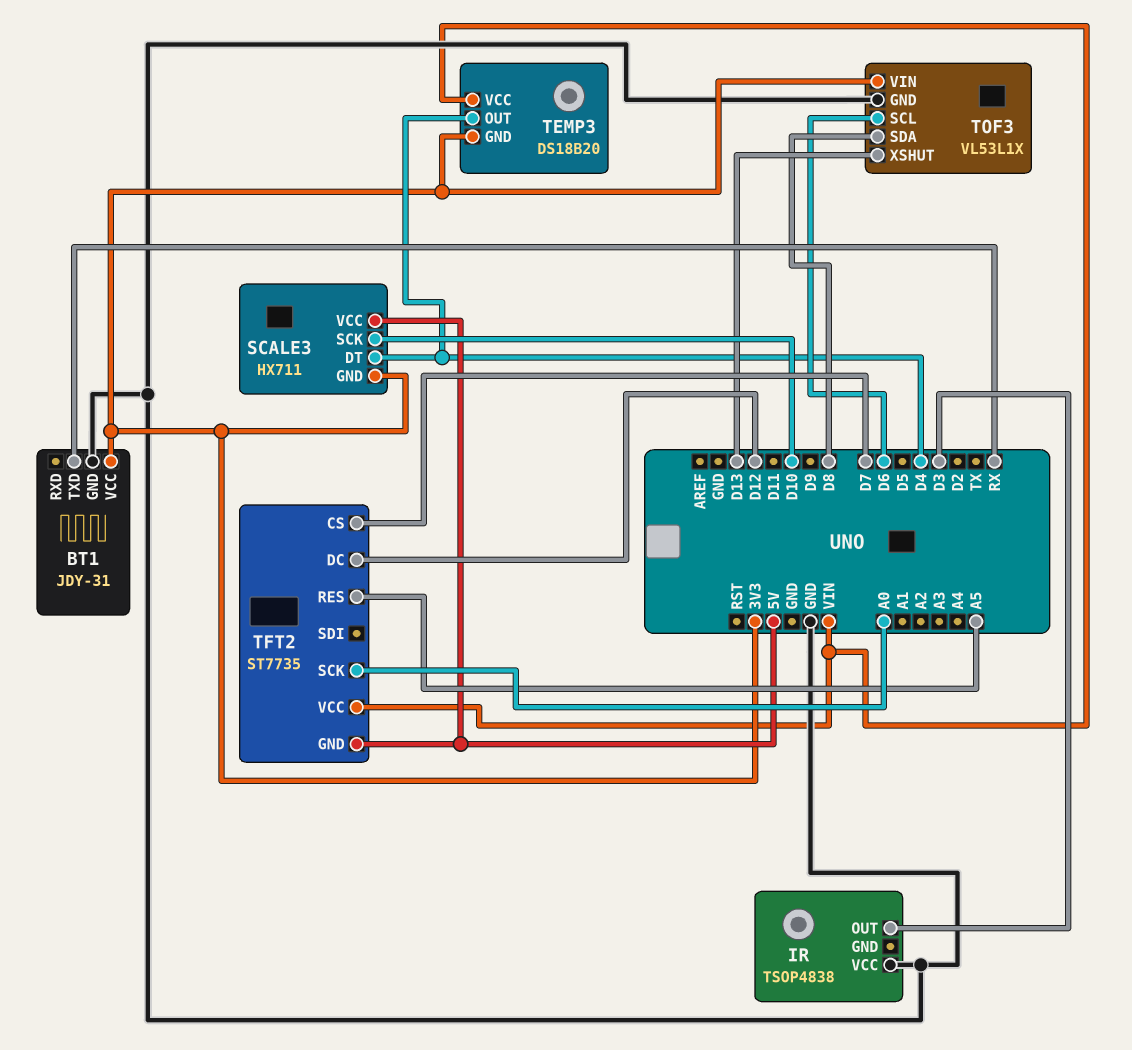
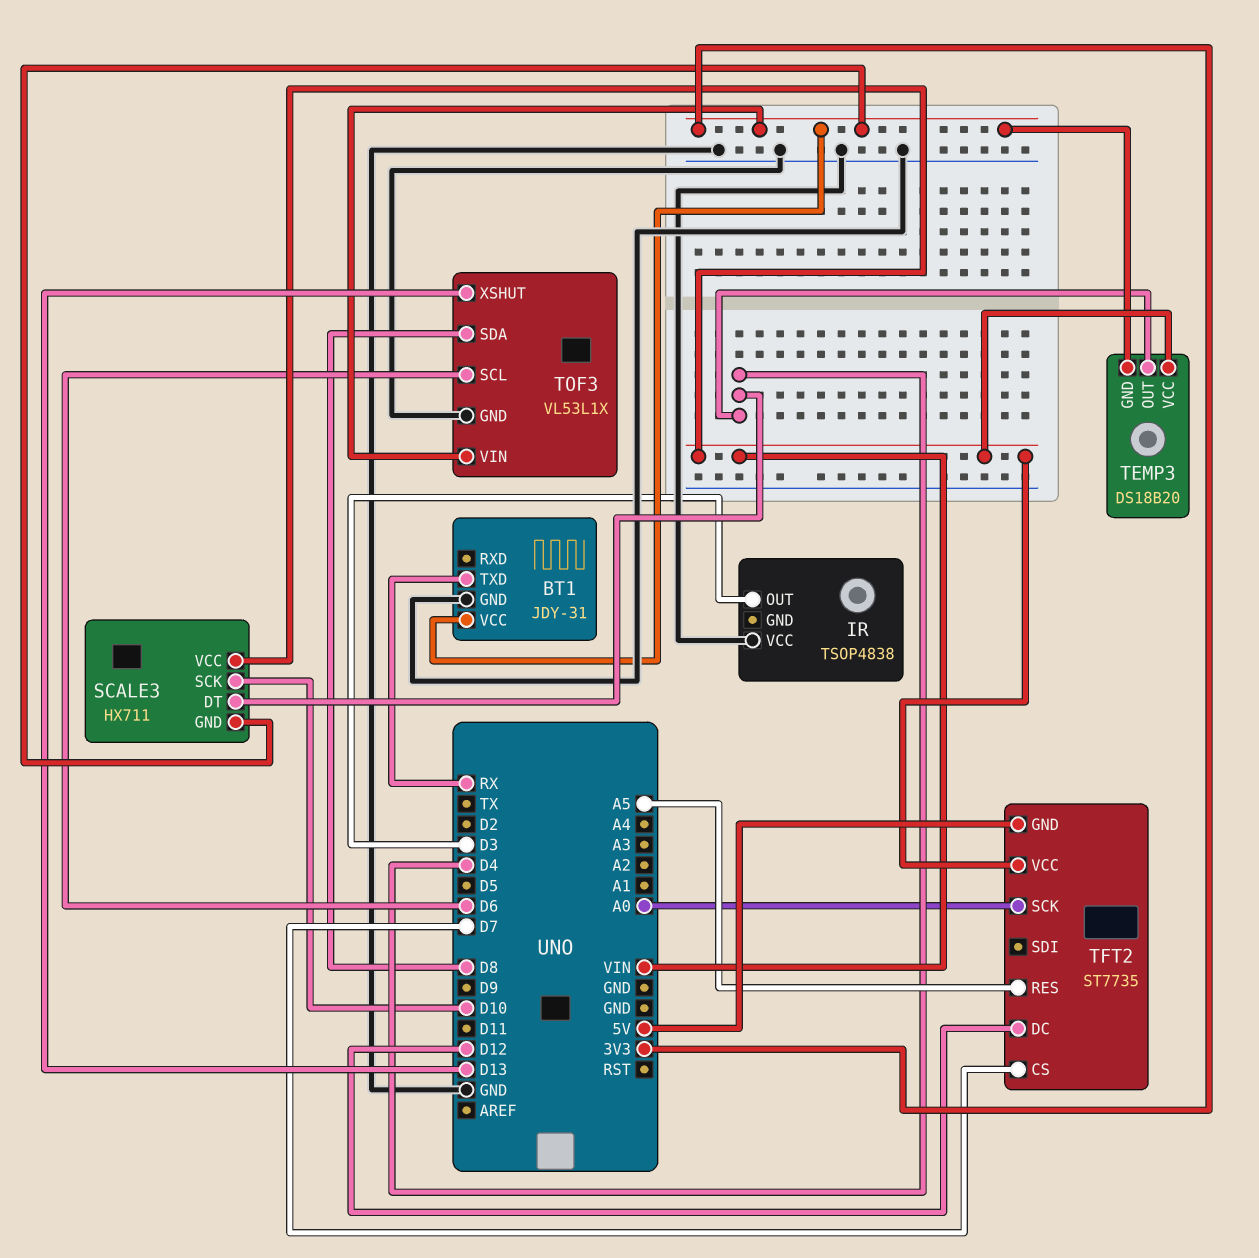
SCALE3 pin VCC: 5V -> VIN

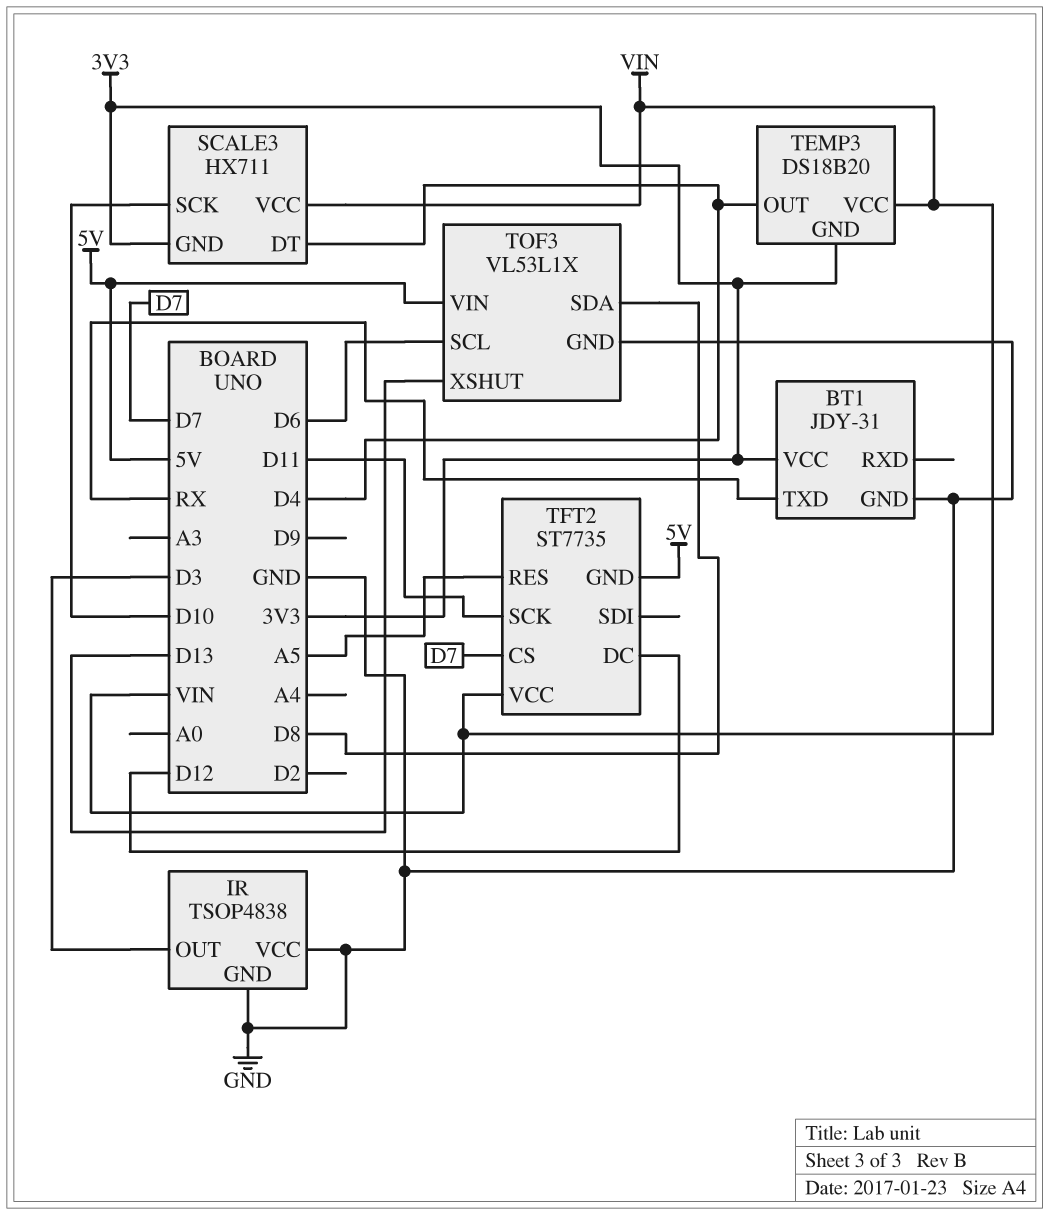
IR pin GND: none -> GND
TFT2 pin SCK: A0 -> D11
TOF3 pin VIN: 3V3 -> 5V

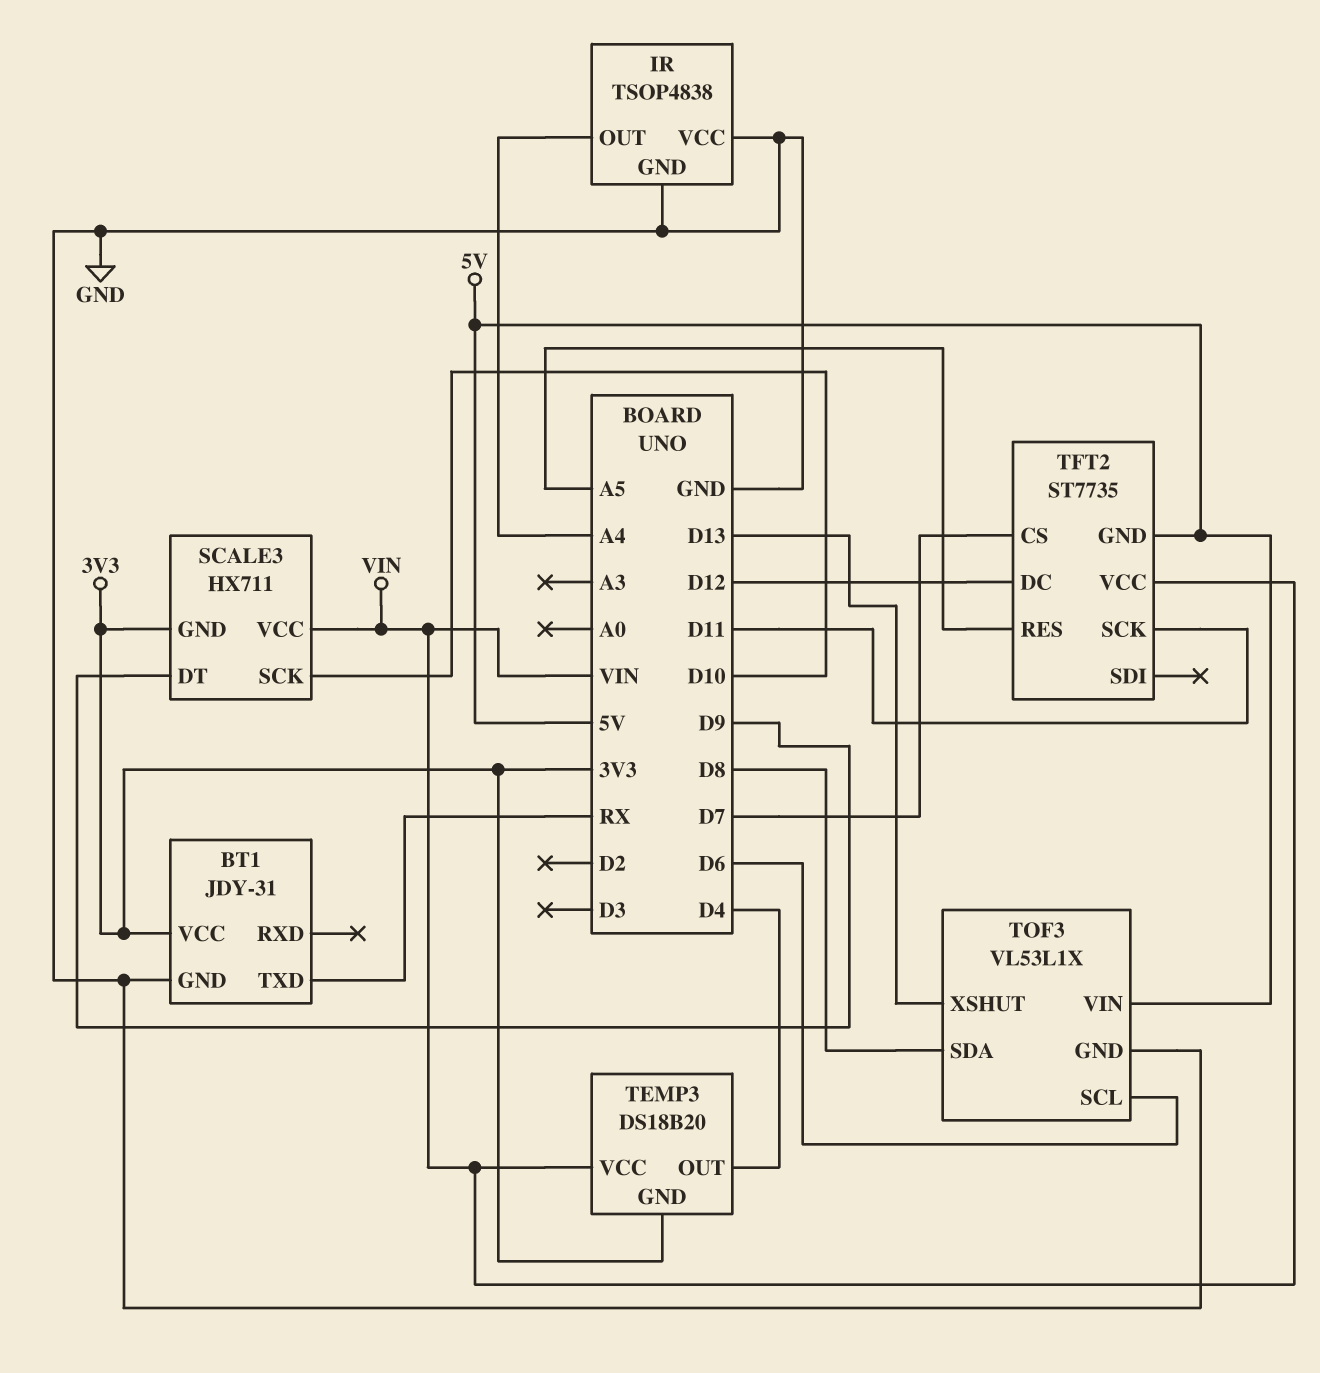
IR pin OUT: D3 -> A4
SCALE3 pin DT: D4 -> D9

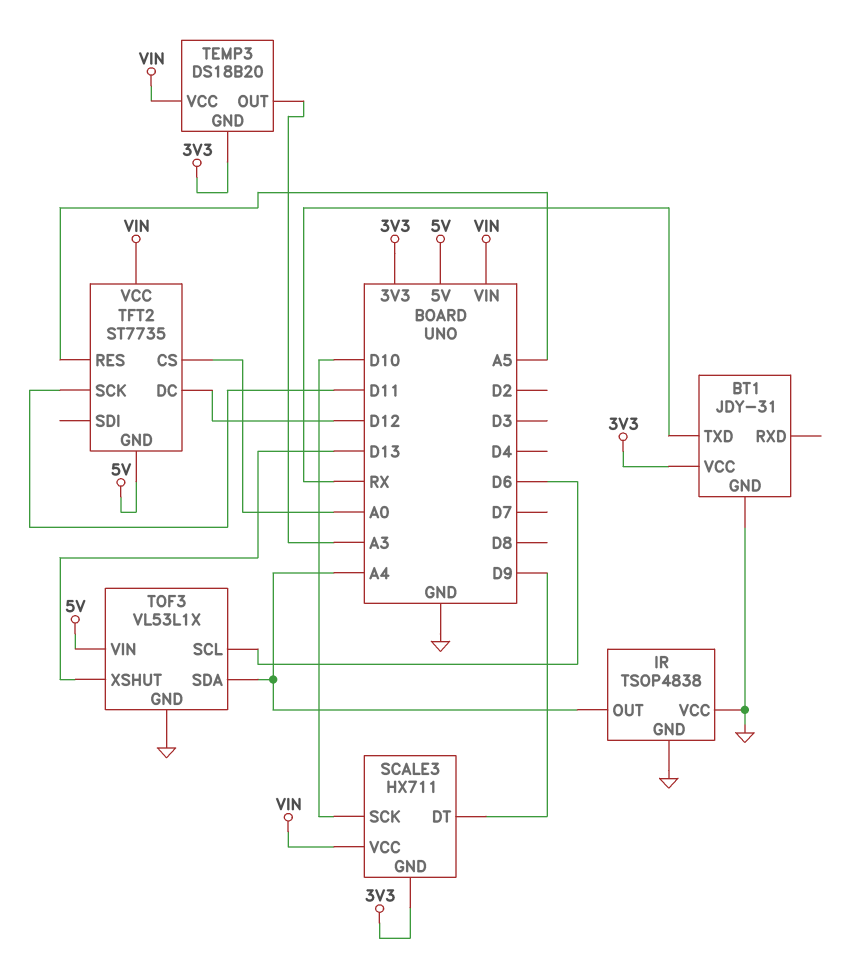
TEMP3 pin OUT: D4 -> A3
TFT2 pin CS: D7 -> A0
TOF3 pin SDA: D8 -> A4

